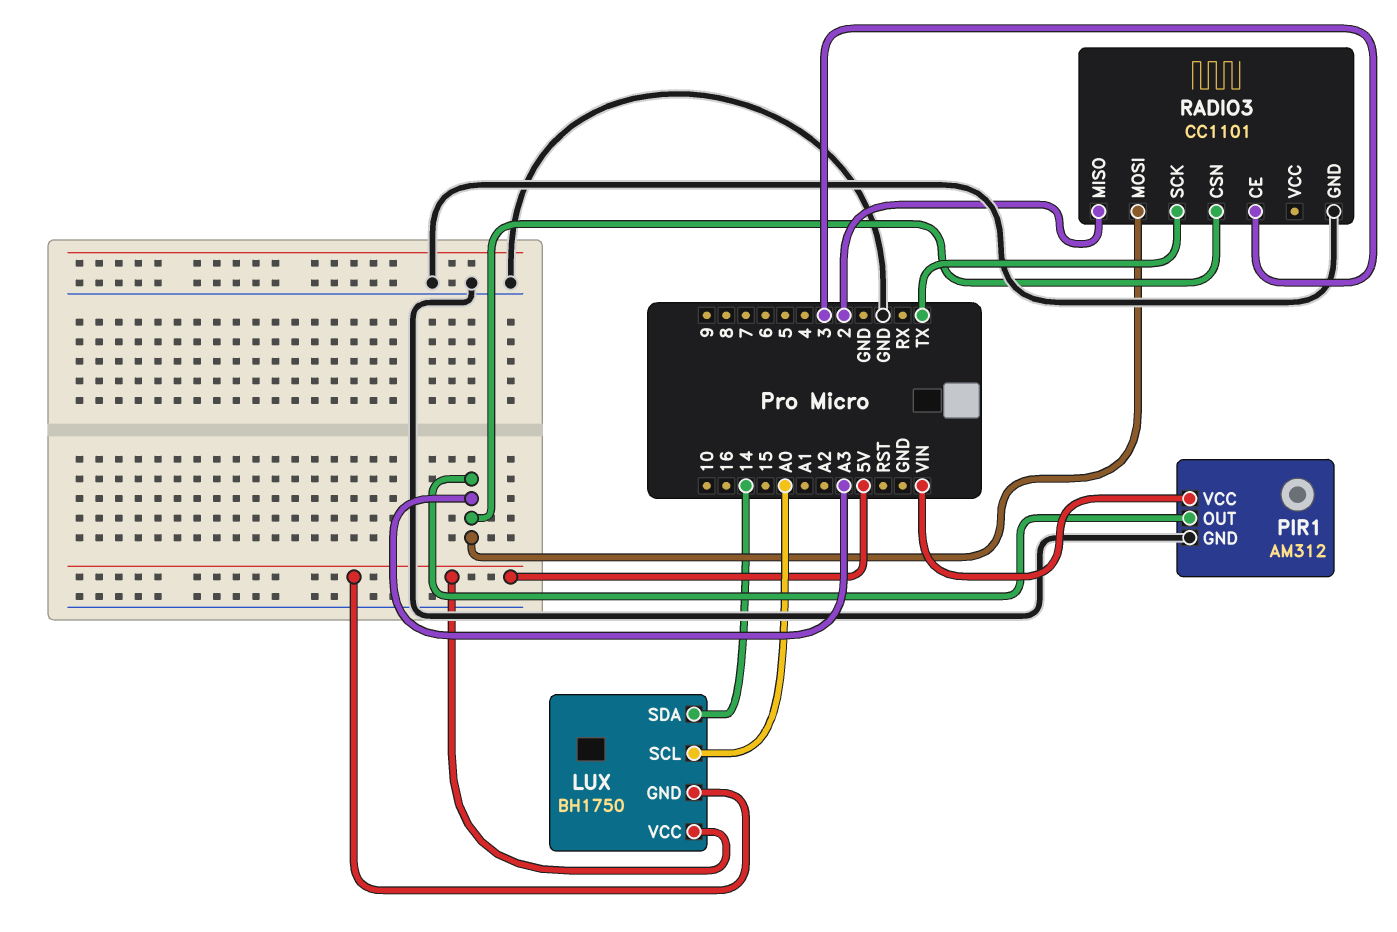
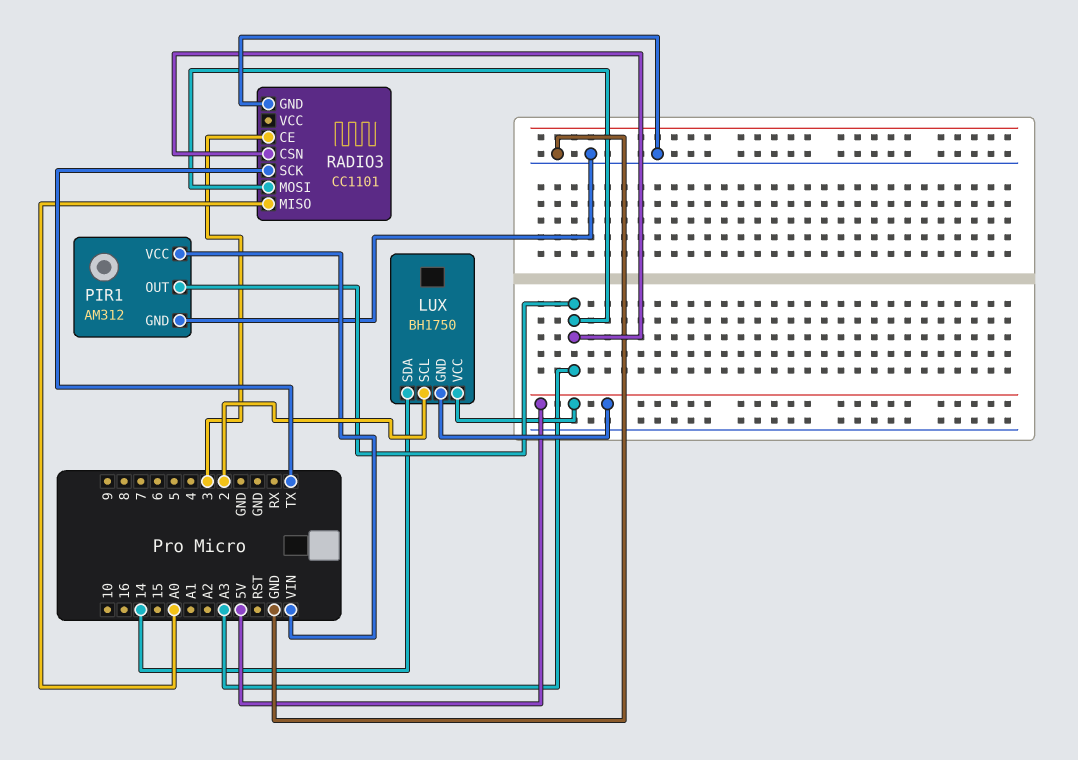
LUX pin SCL: A0 -> 2
RADIO3 pin MISO: 2 -> A0

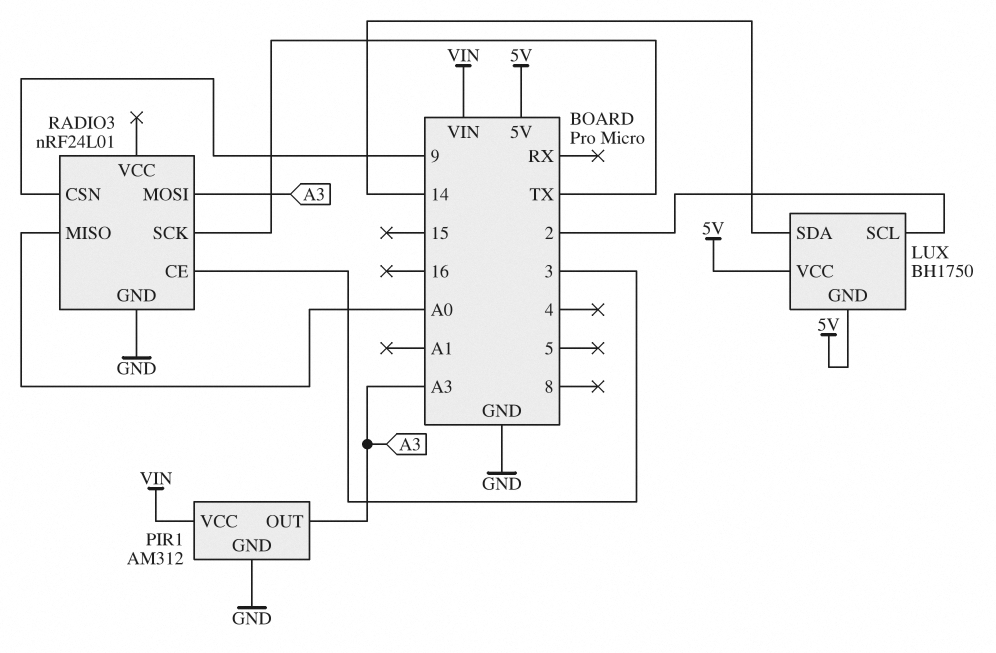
RADIO3: CC1101 -> nRF24L01
RADIO3 pin CSN: A3 -> 9

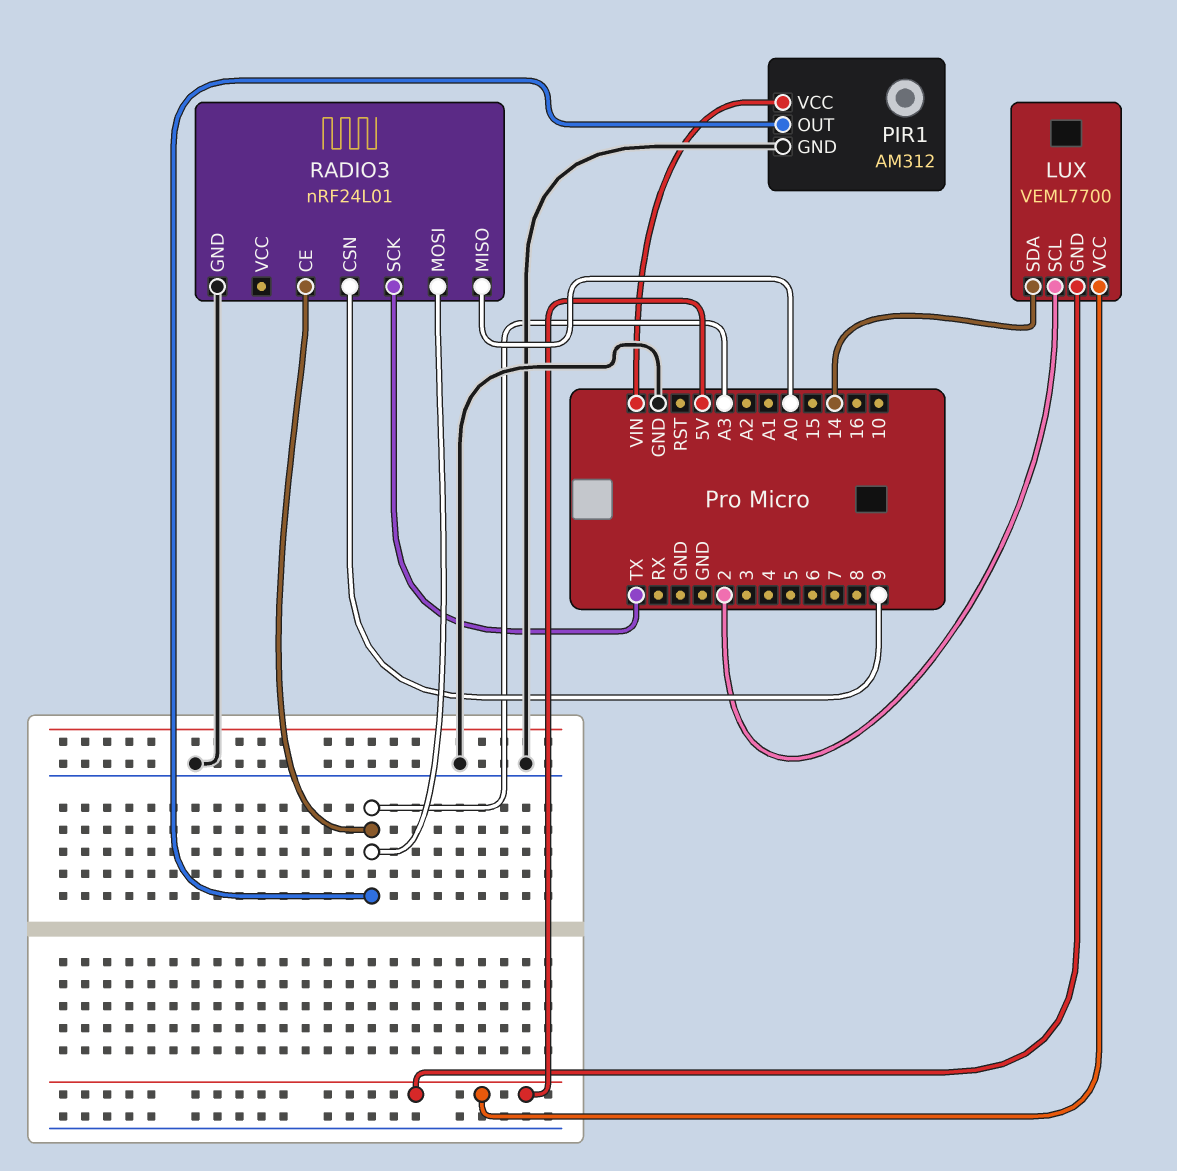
LUX: BH1750 -> VEML7700
RADIO3 pin CE: 3 -> A3

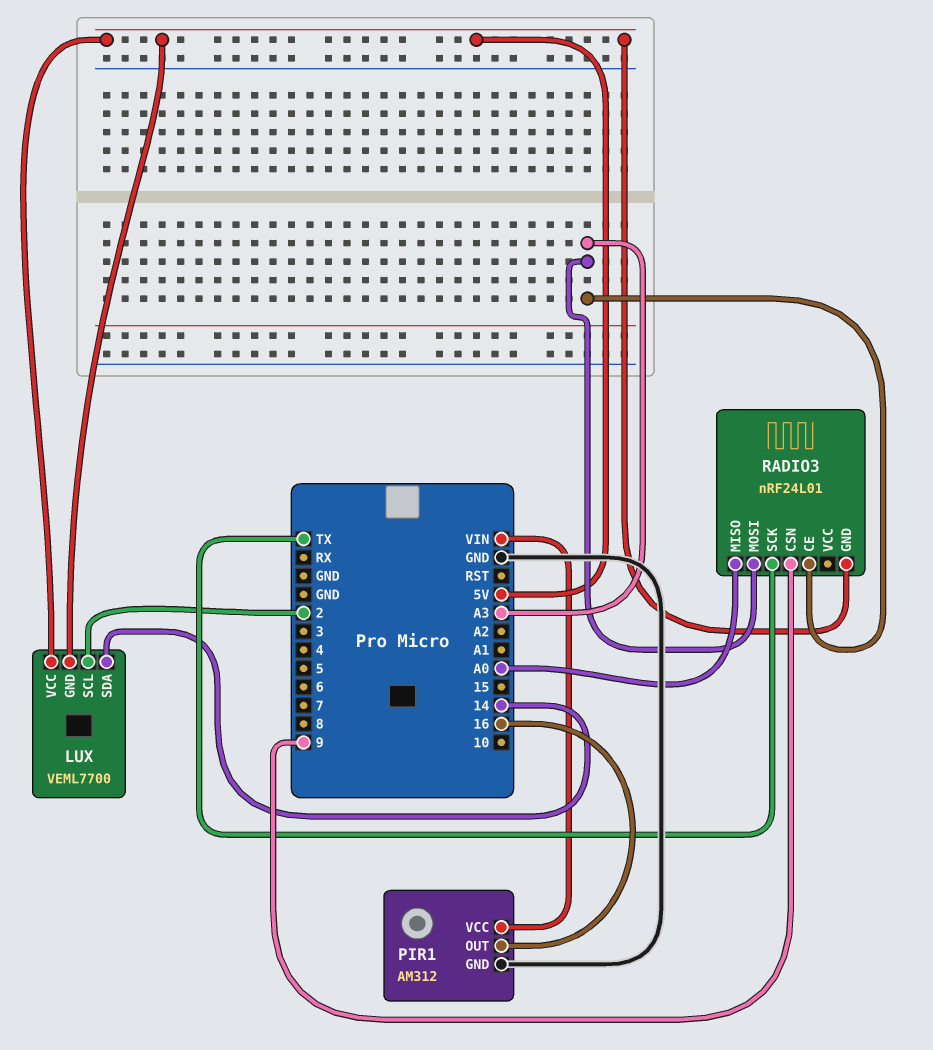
PIR1 pin OUT: A3 -> 16
RADIO3 pin GND: GND -> 5V

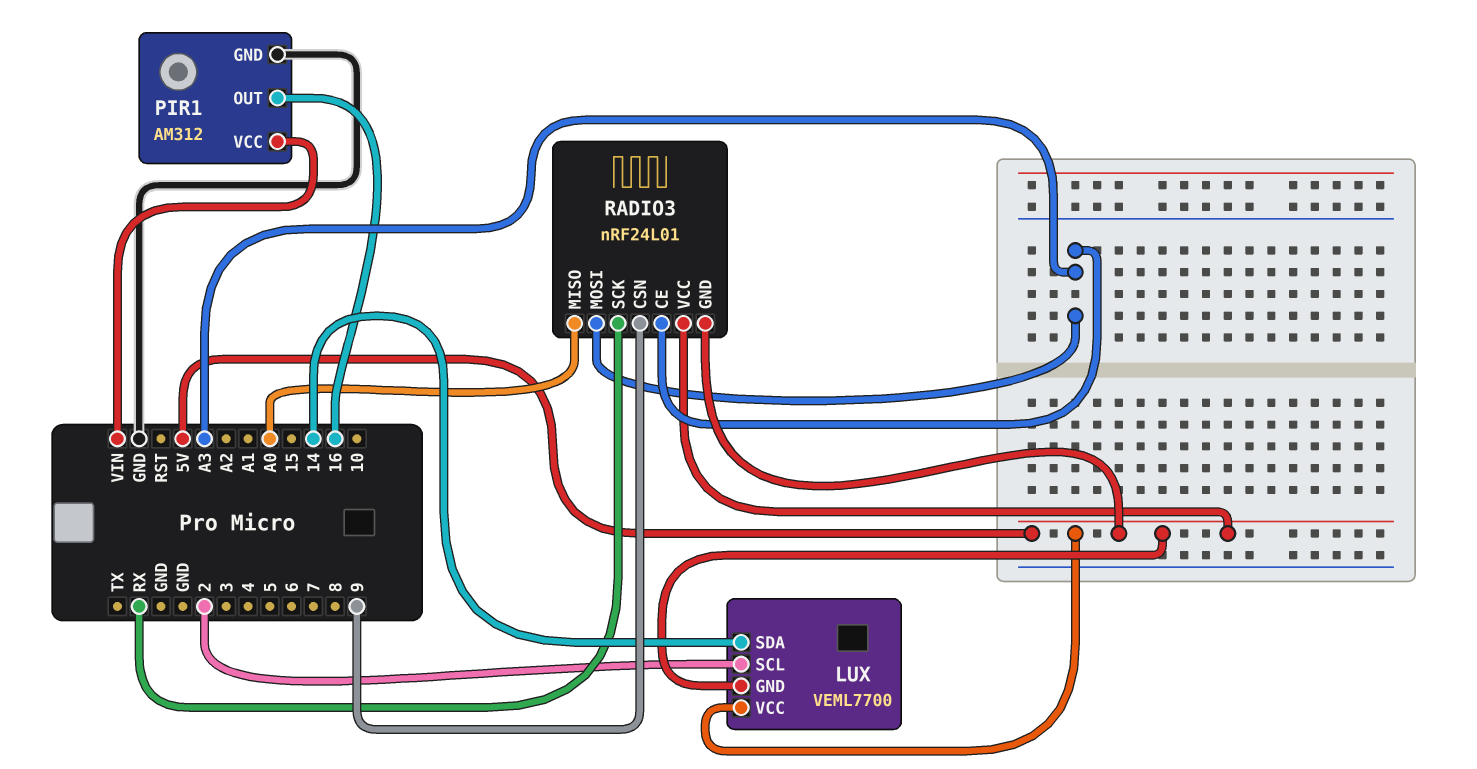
RADIO3 pin SCK: TX -> RX
RADIO3 pin VCC: none -> 5V

